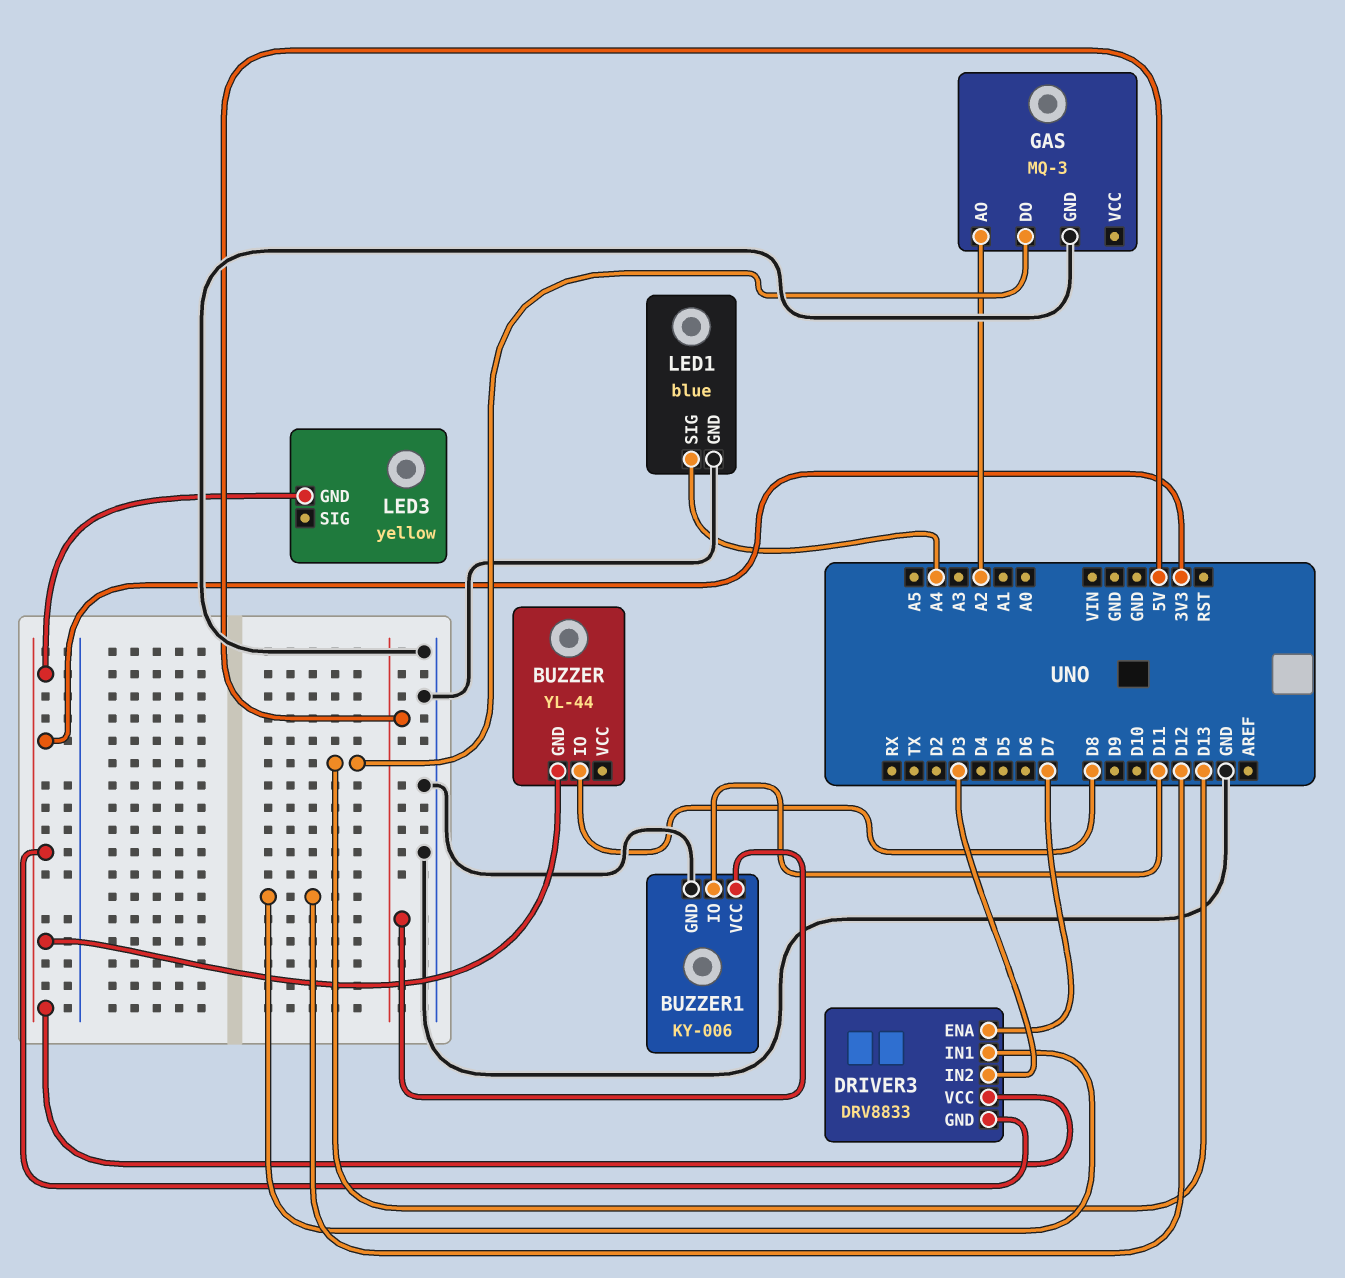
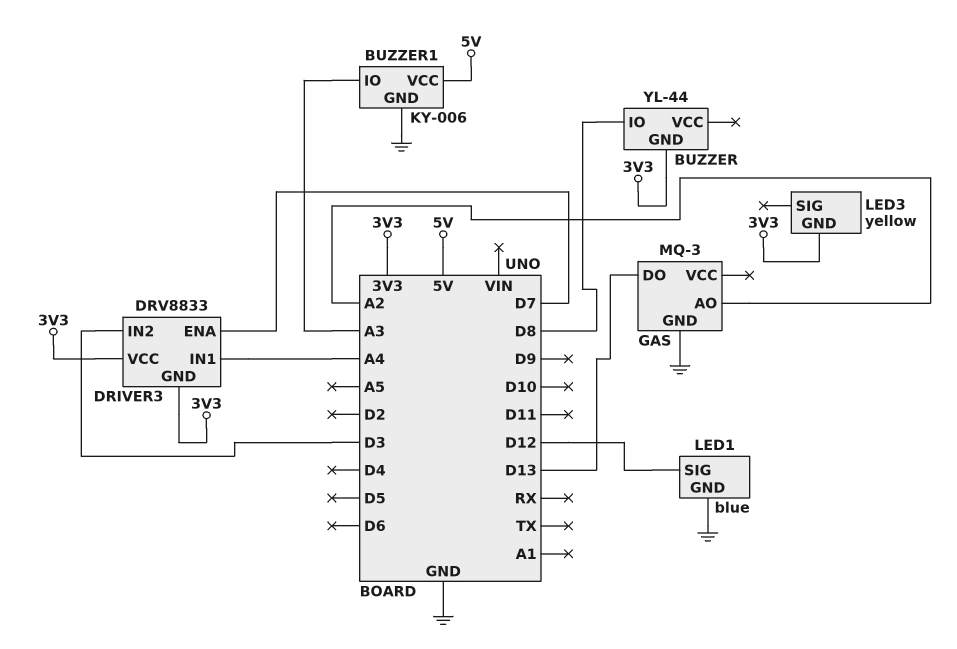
BUZZER1 pin IO: D11 -> A3
DRIVER3 pin IN1: D12 -> A4
LED1 pin SIG: A4 -> D12

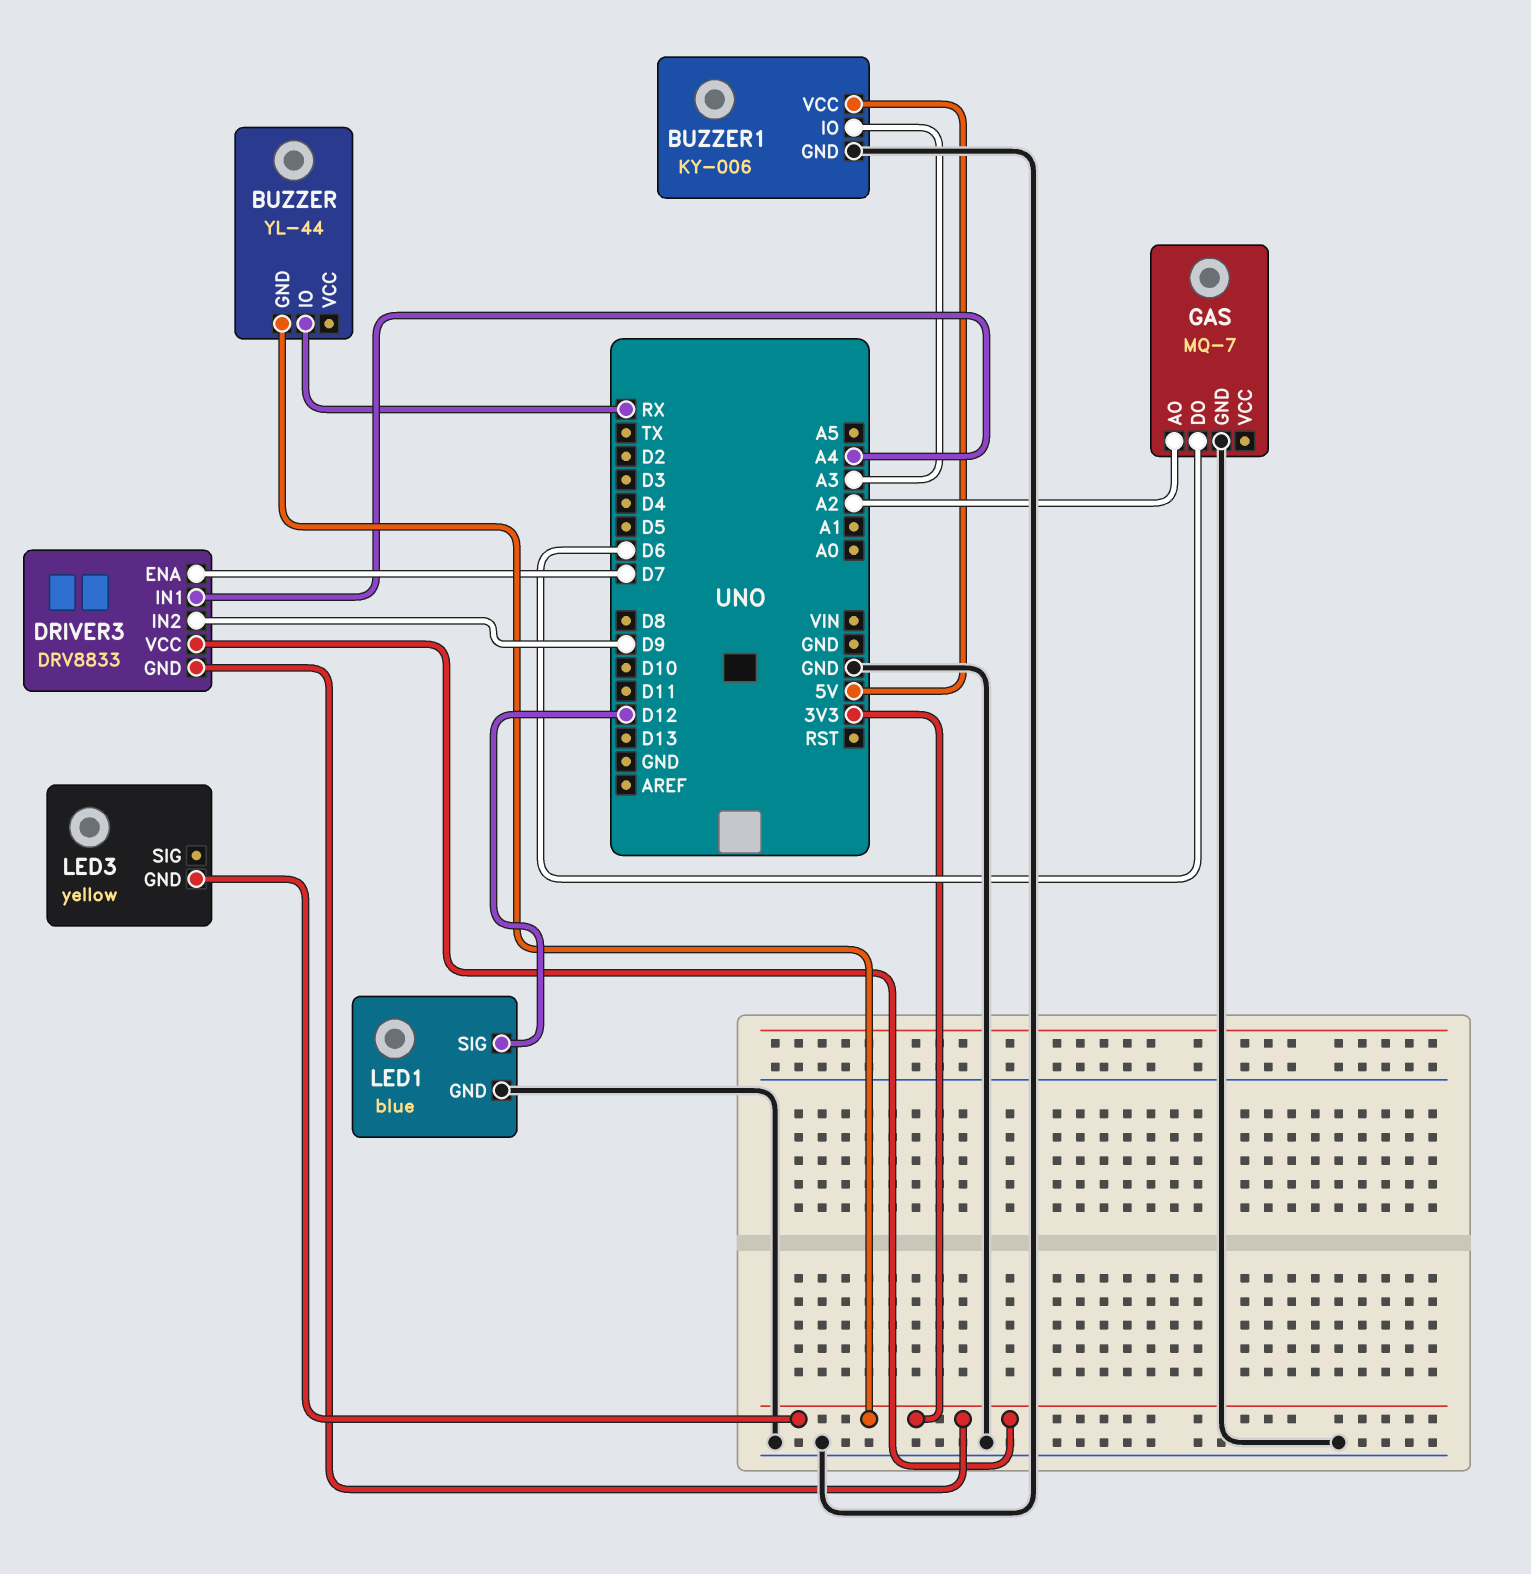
BUZZER pin IO: D8 -> RX
DRIVER3 pin IN2: D3 -> D9
GAS: MQ-3 -> MQ-7
GAS pin DO: D13 -> D6

